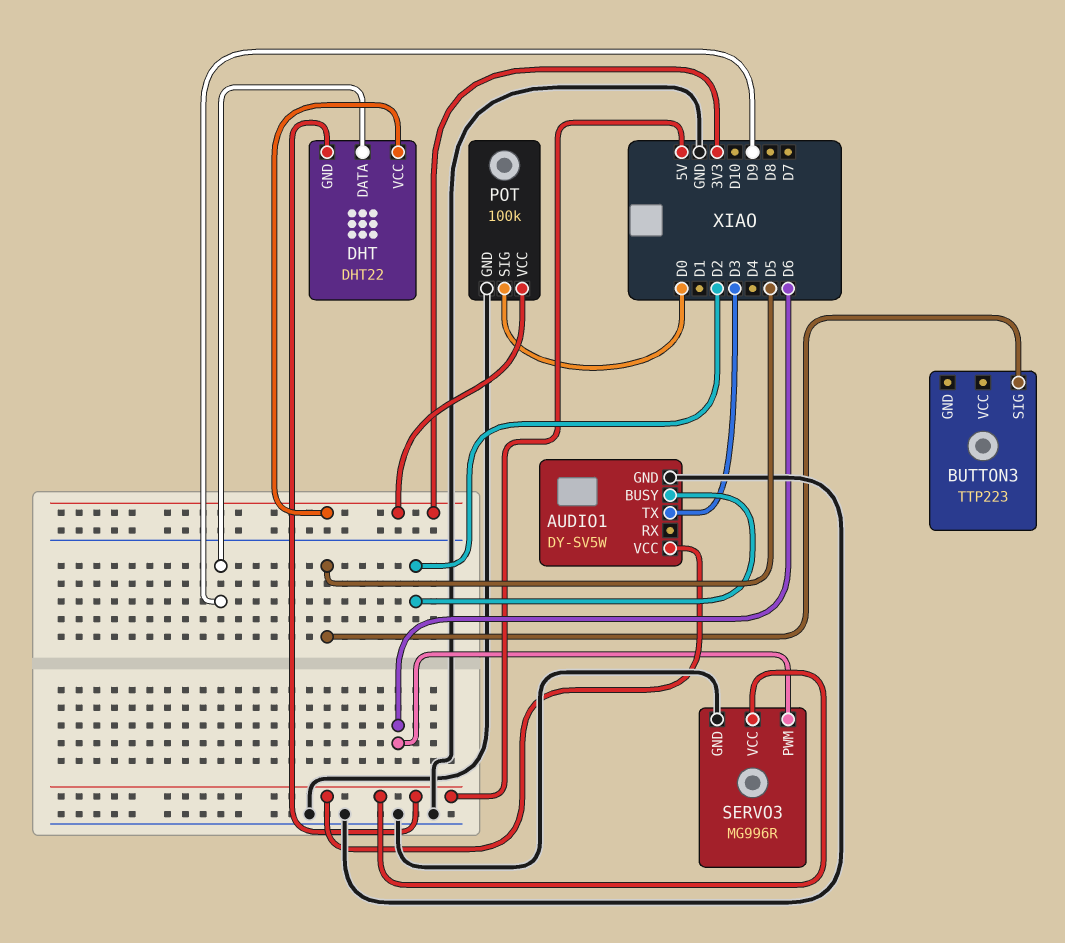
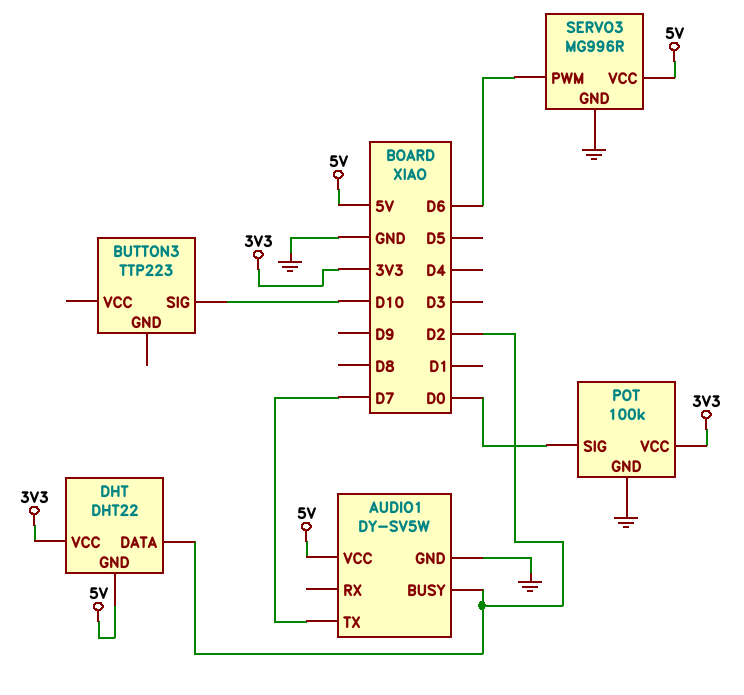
AUDIO1 pin TX: D3 -> D7
BUTTON3 pin SIG: D5 -> D10
DHT pin DATA: D9 -> D2

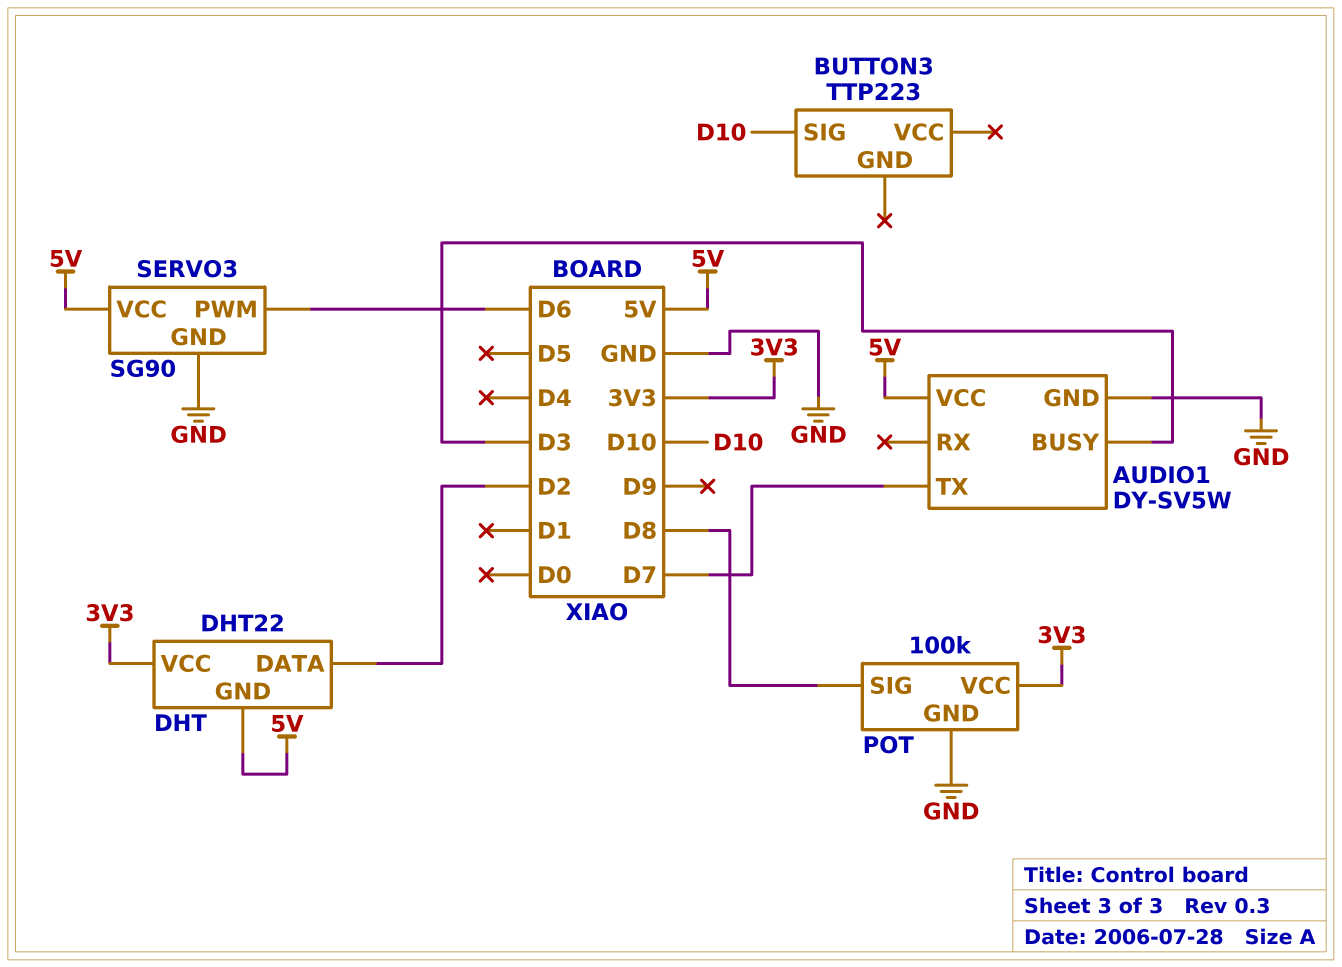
AUDIO1 pin BUSY: D2 -> D3
POT pin SIG: D0 -> D8
SERVO3: MG996R -> SG90

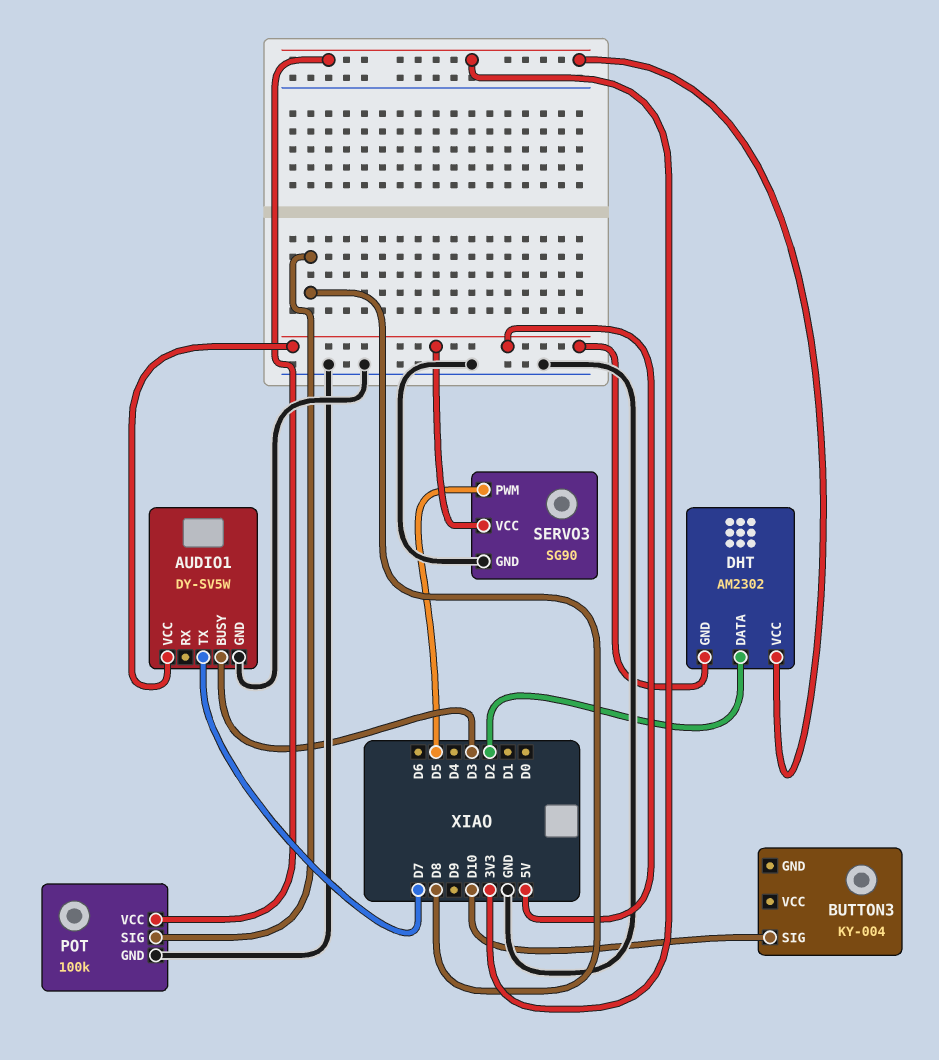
BUTTON3: TTP223 -> KY-004
DHT: DHT22 -> AM2302
SERVO3 pin PWM: D6 -> D5

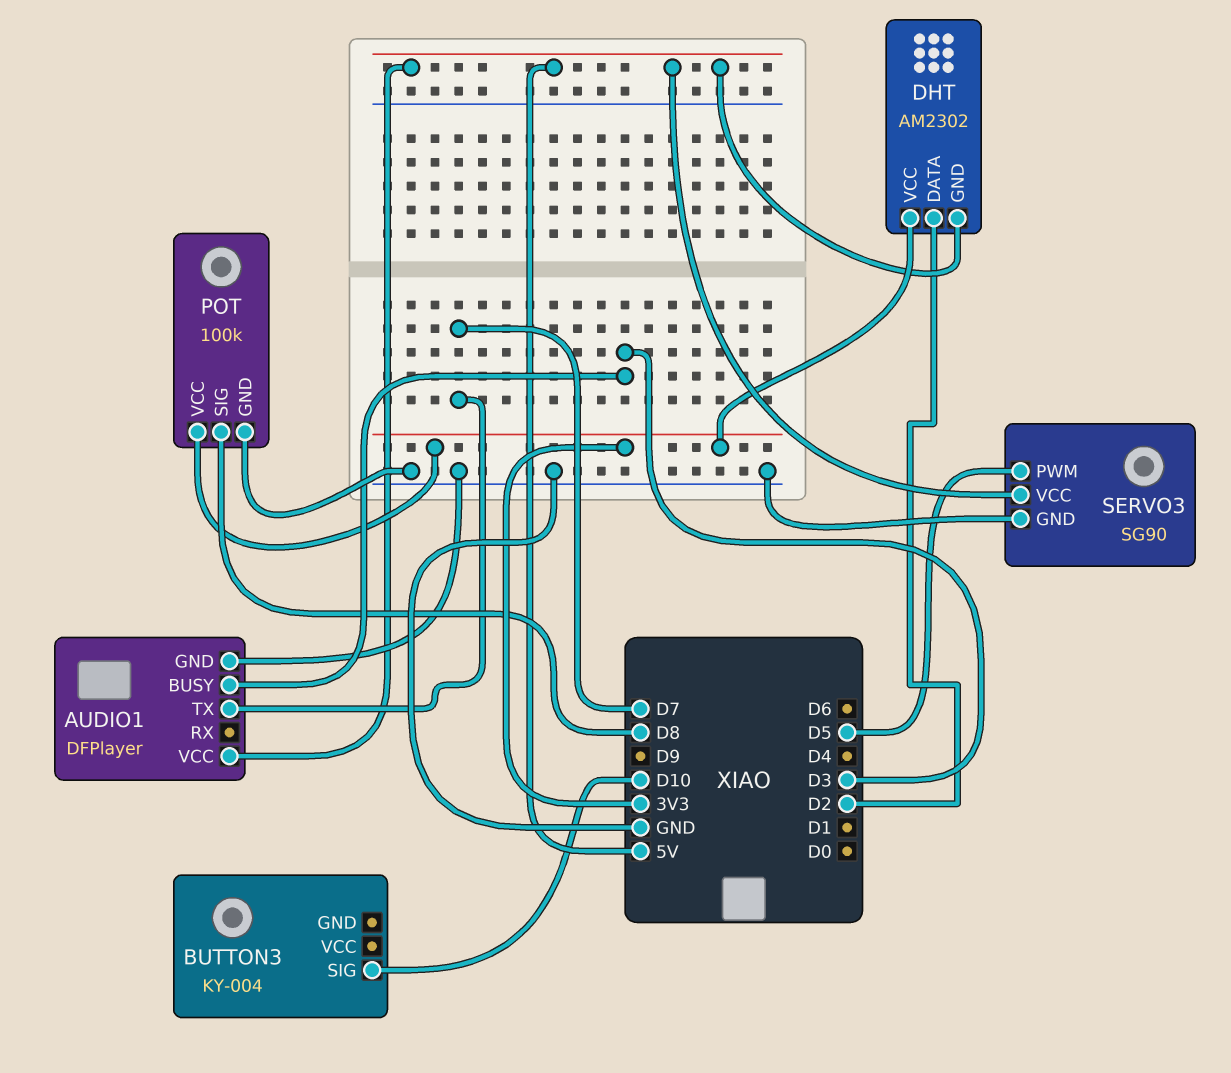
AUDIO1: DY-SV5W -> DFPlayer

